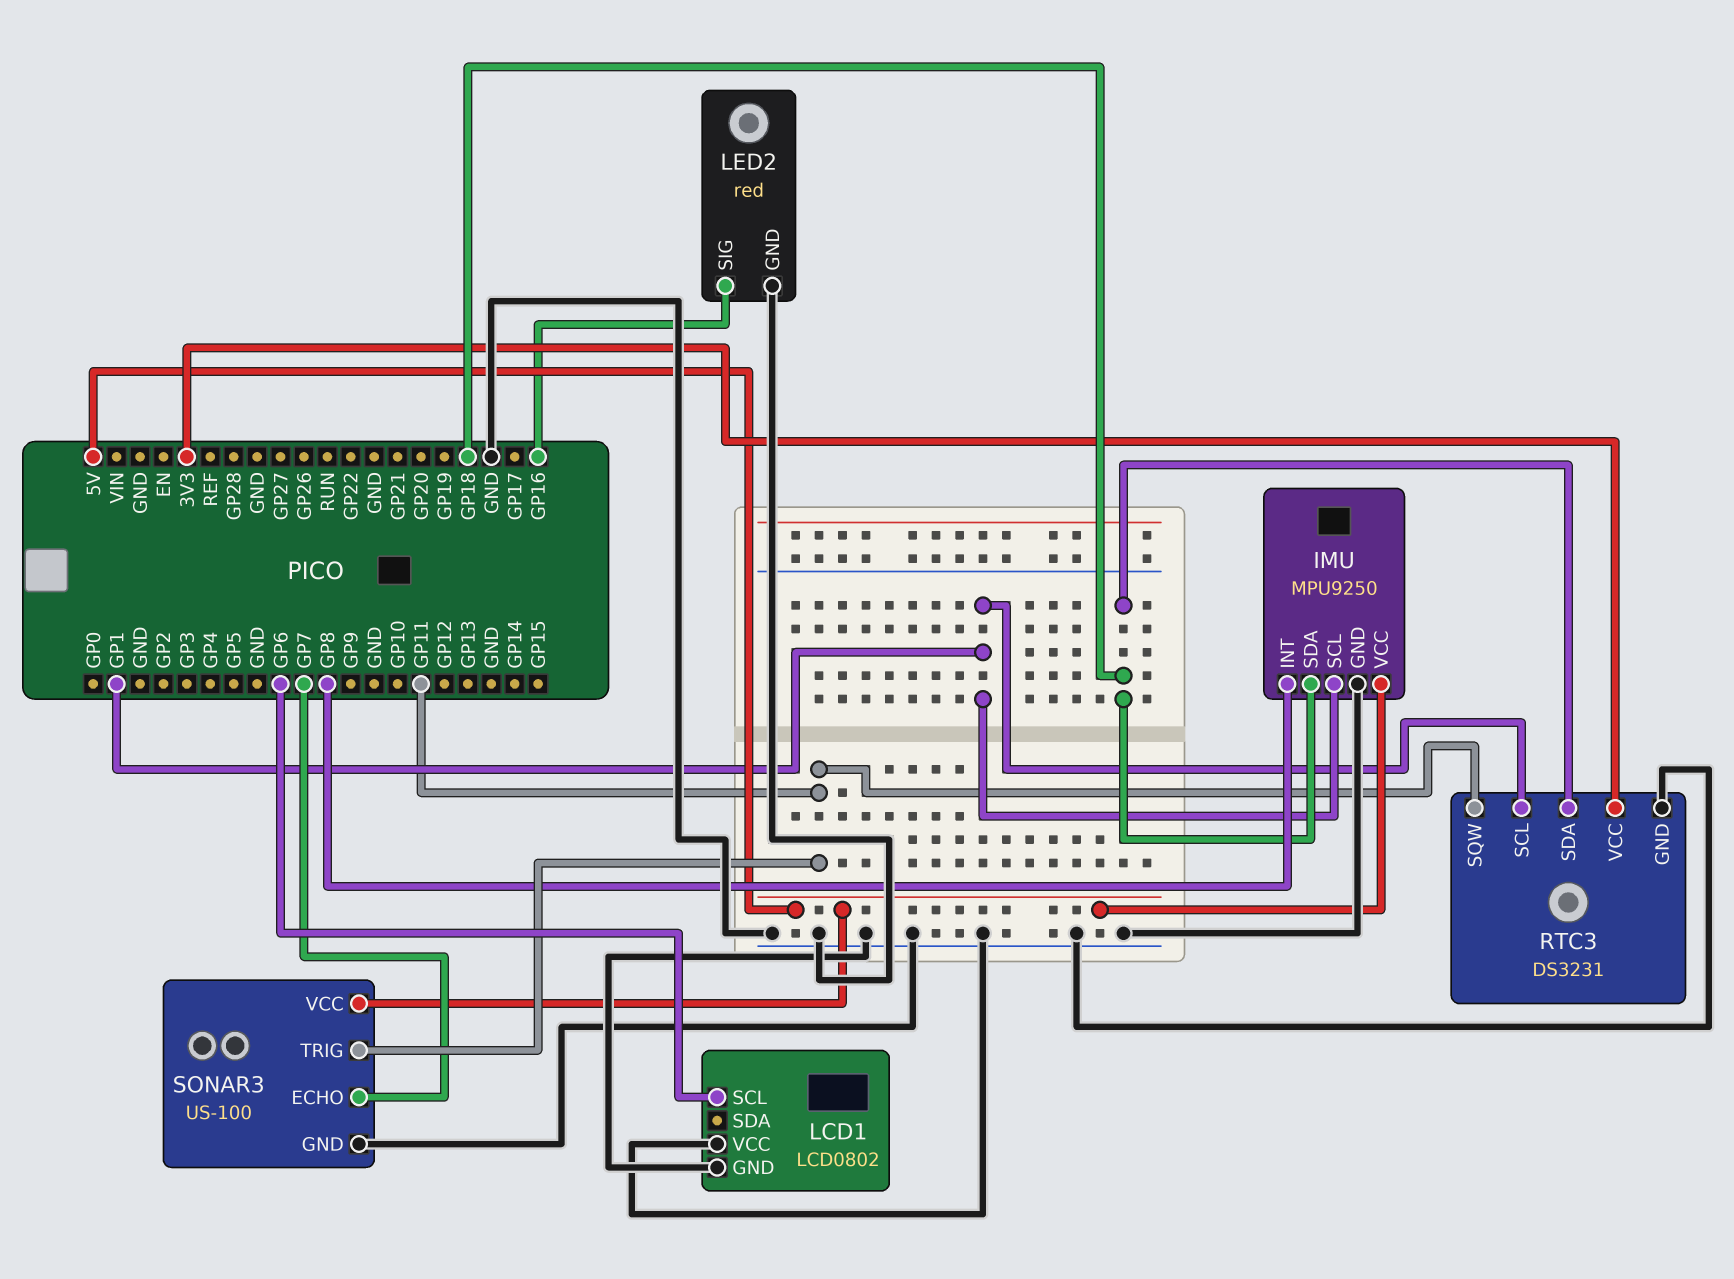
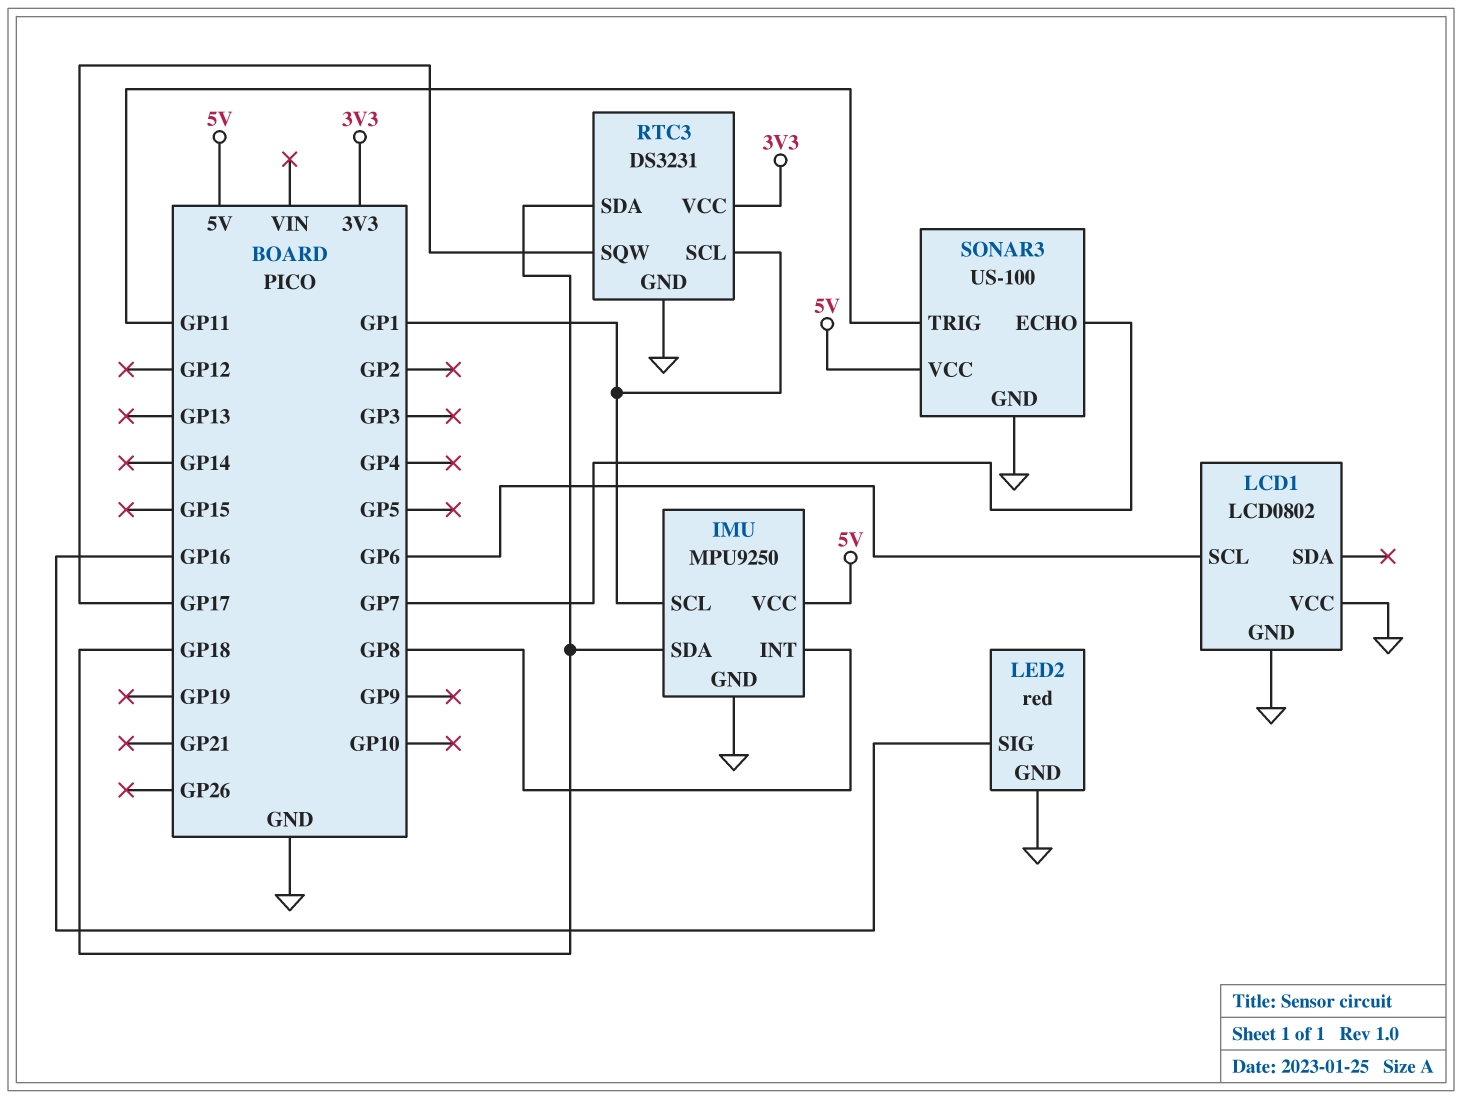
RTC3 pin SQW: GP11 -> GP17

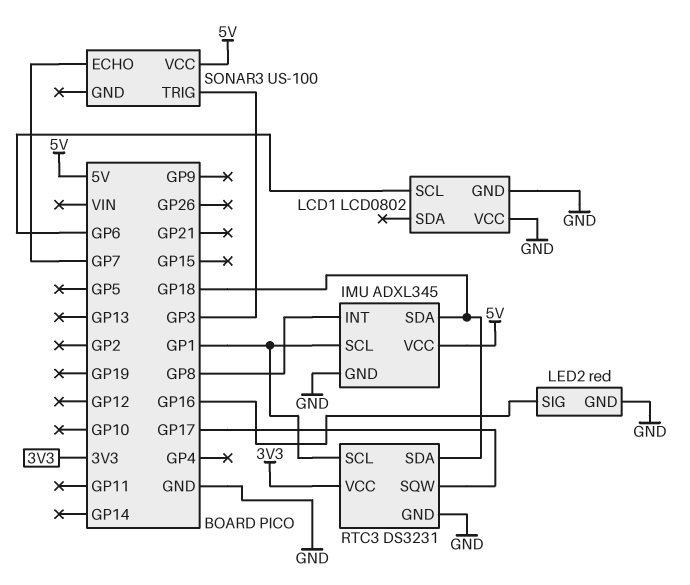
IMU: MPU9250 -> ADXL345
SONAR3 pin GND: GND -> none
SONAR3 pin TRIG: GP11 -> GP3

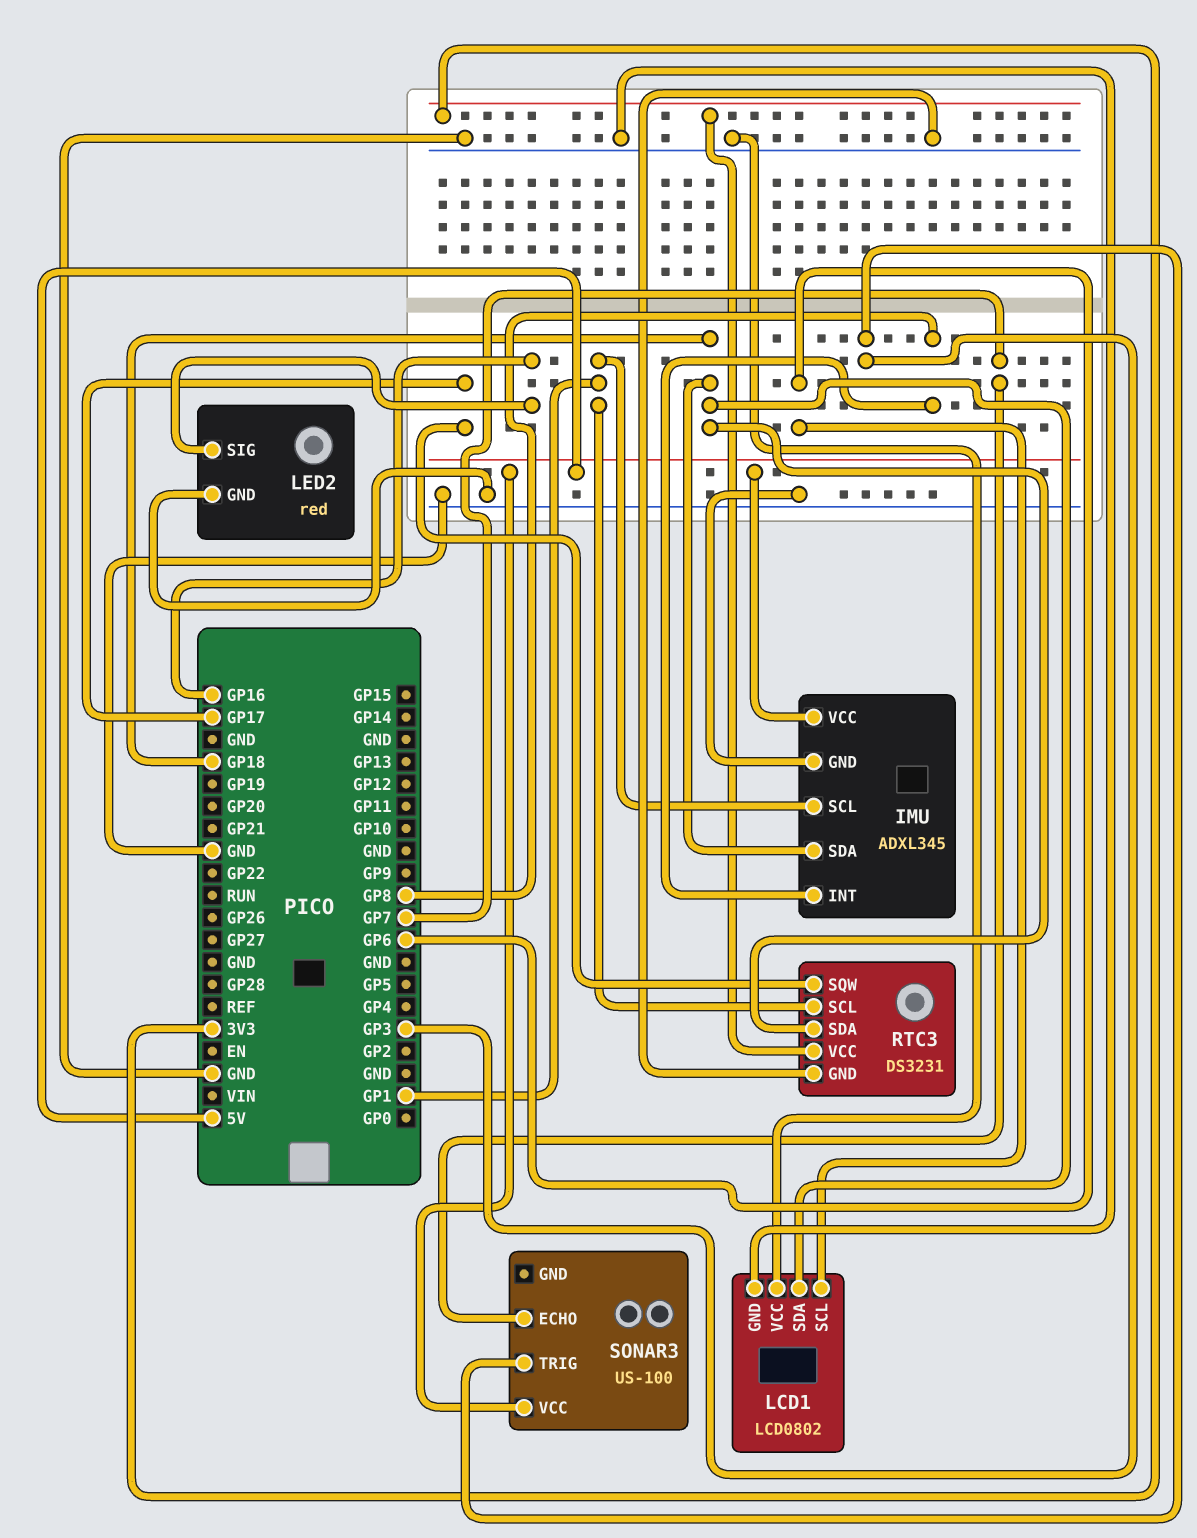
LCD1 pin SDA: none -> GP18

